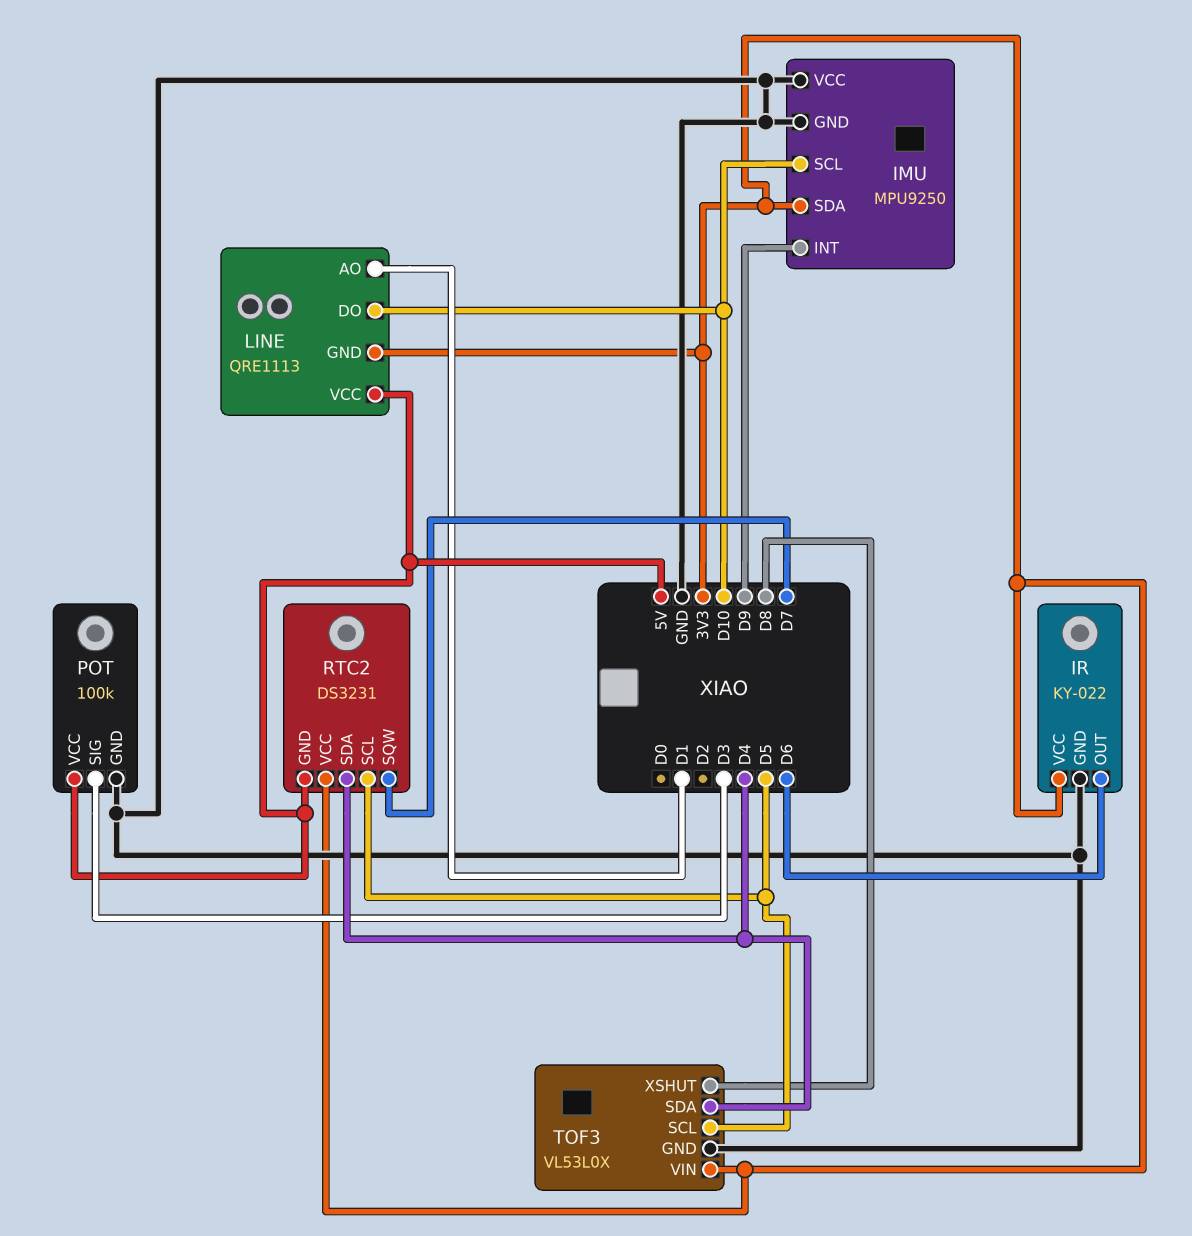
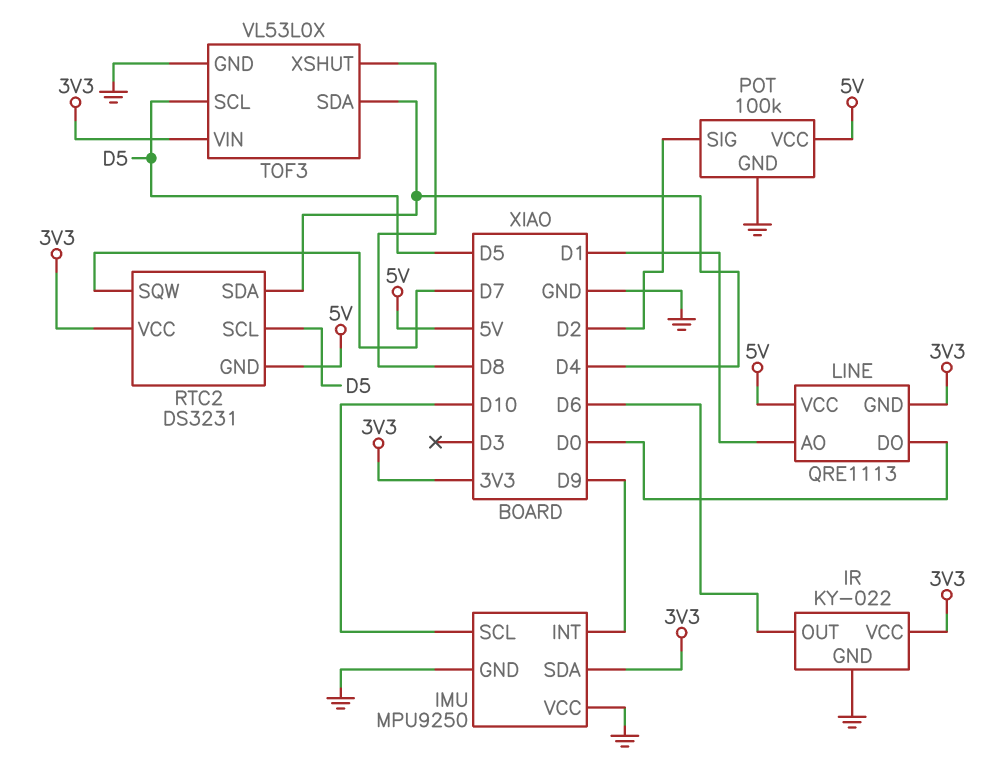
LINE pin DO: D10 -> D0
POT pin SIG: D3 -> D2

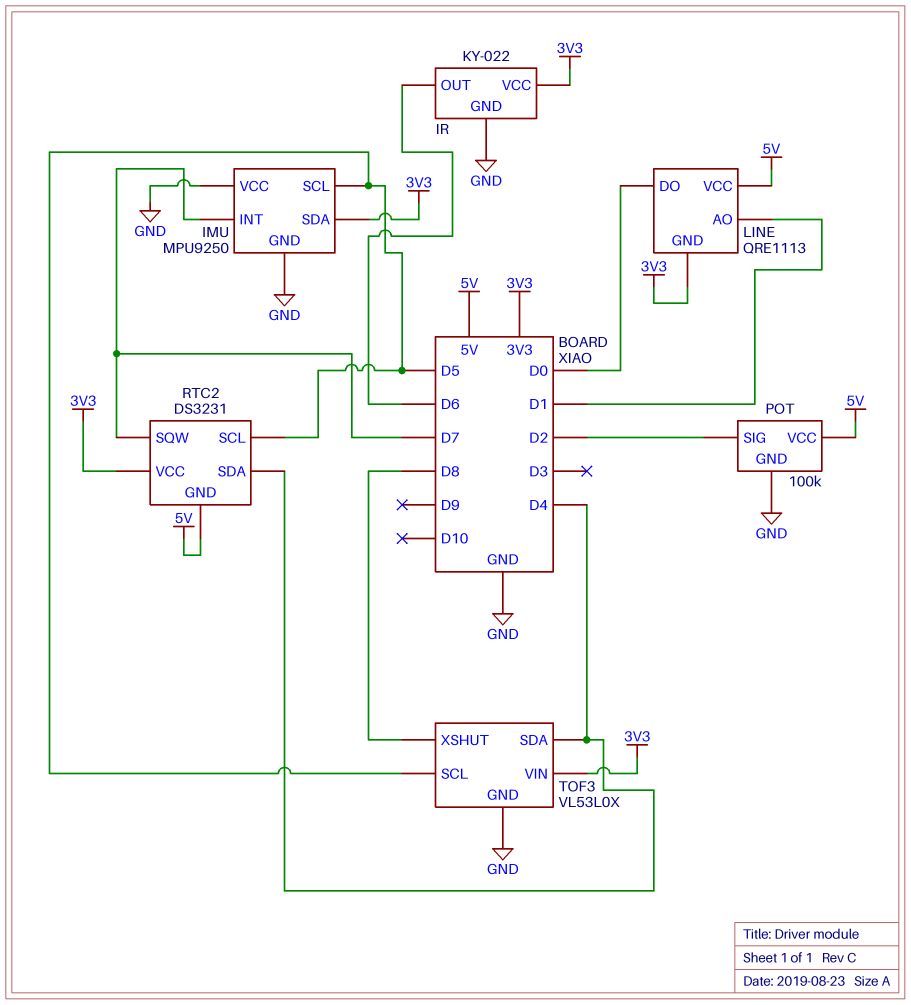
IMU pin INT: D9 -> D7
IMU pin SCL: D10 -> D5

